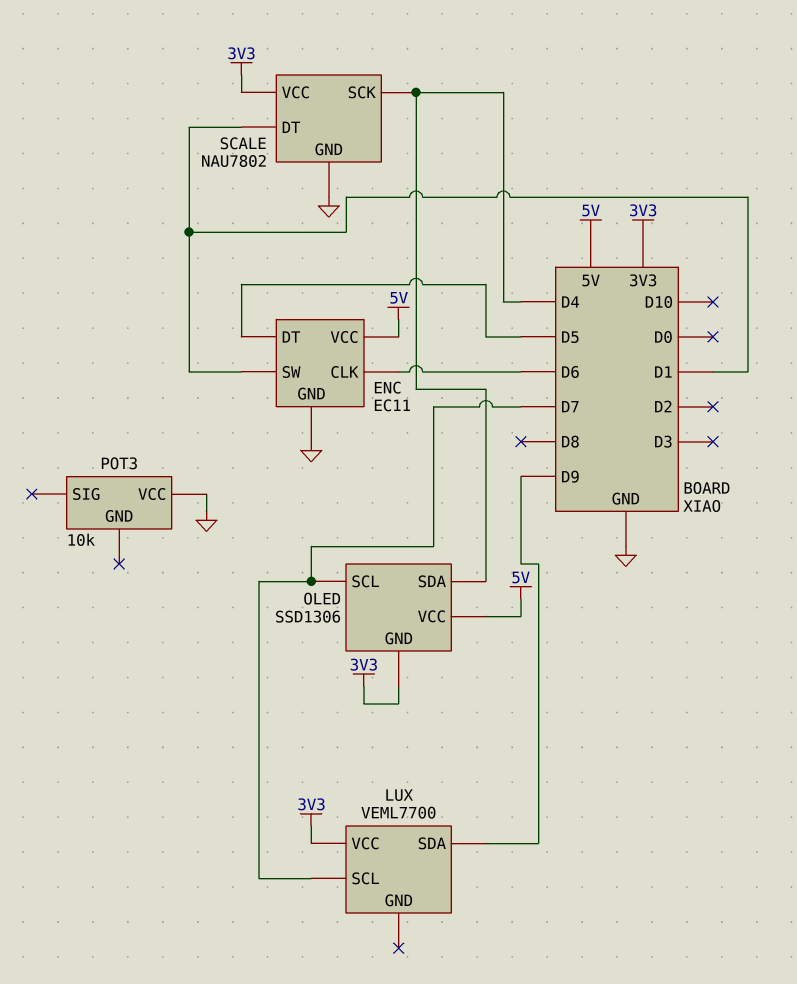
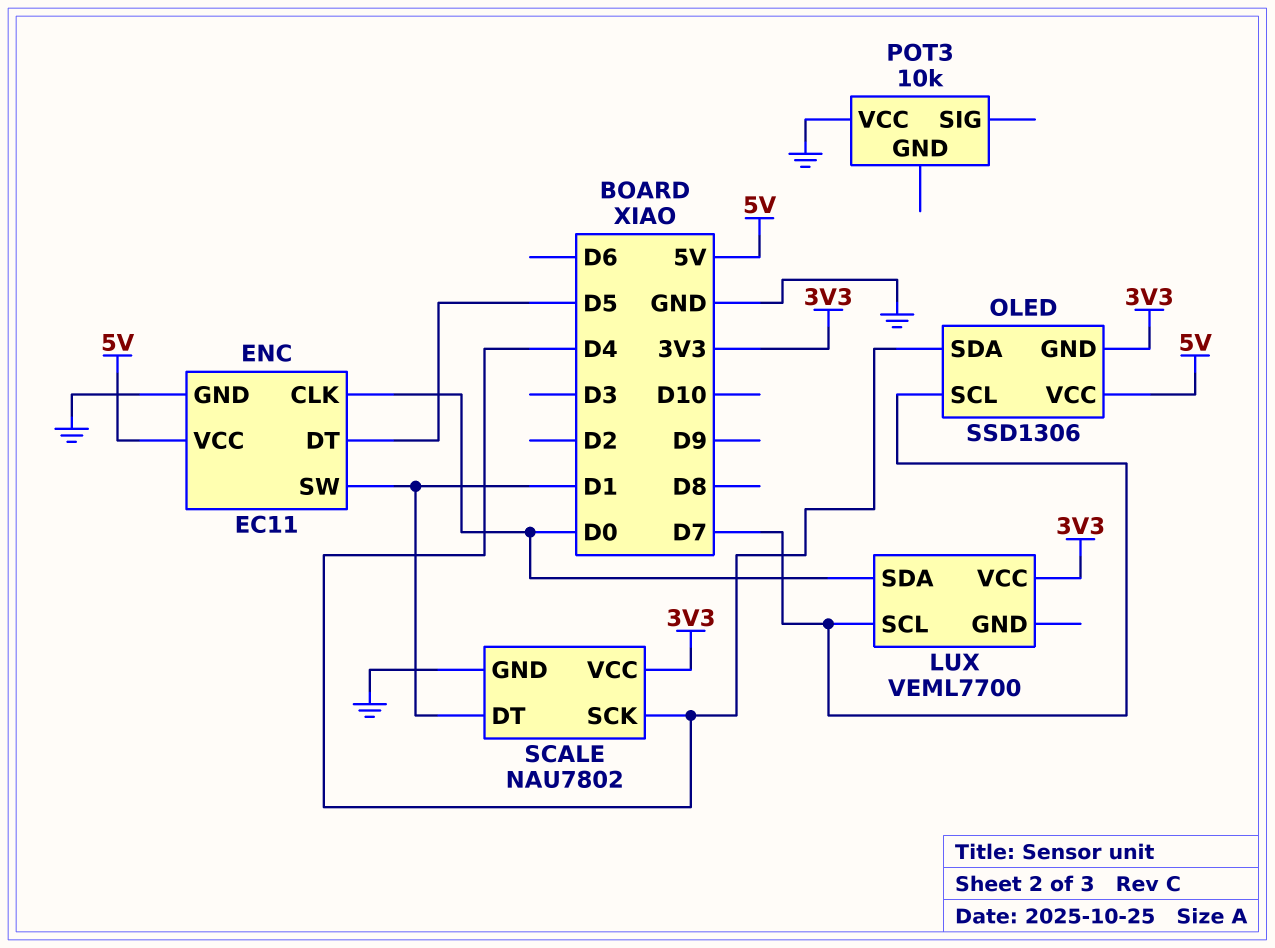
ENC pin CLK: D6 -> D0
LUX pin SDA: D9 -> D0

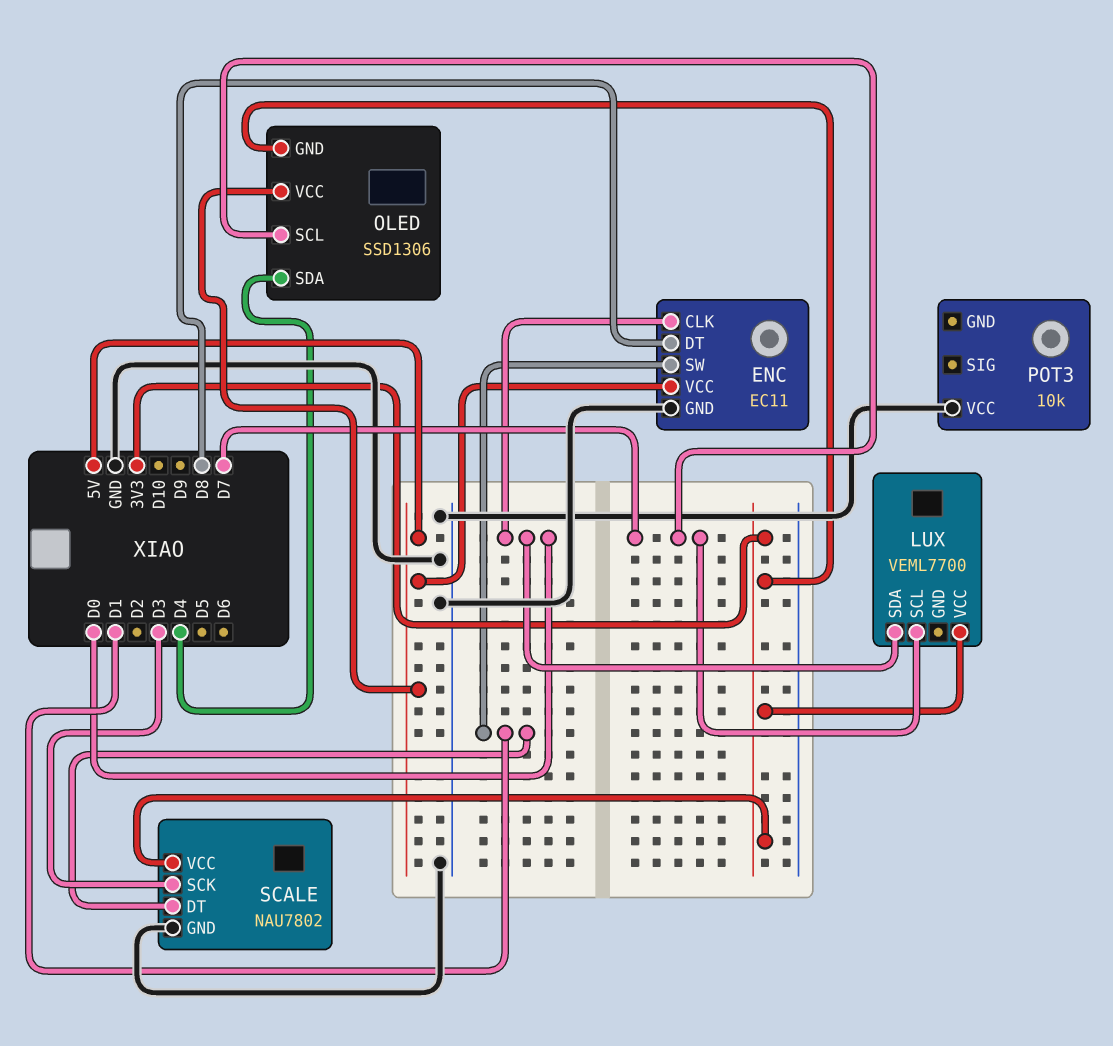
ENC pin DT: D5 -> D8
SCALE pin SCK: D4 -> D3

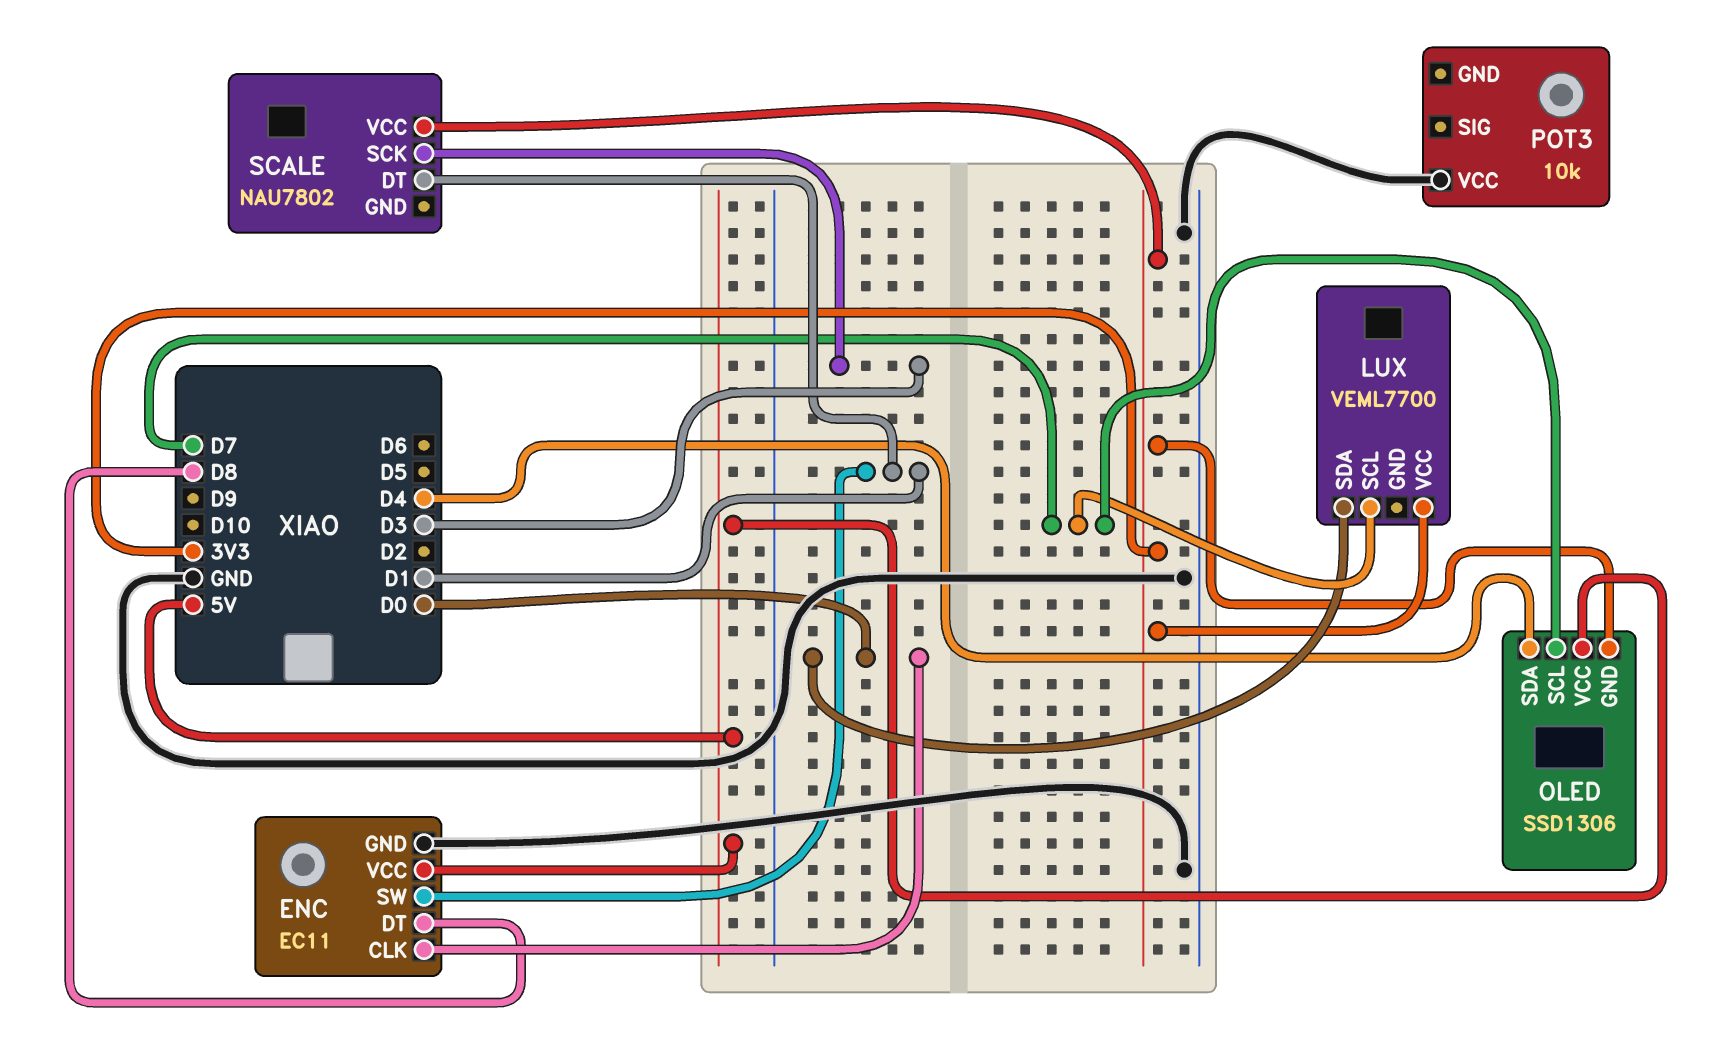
SCALE pin GND: GND -> none

